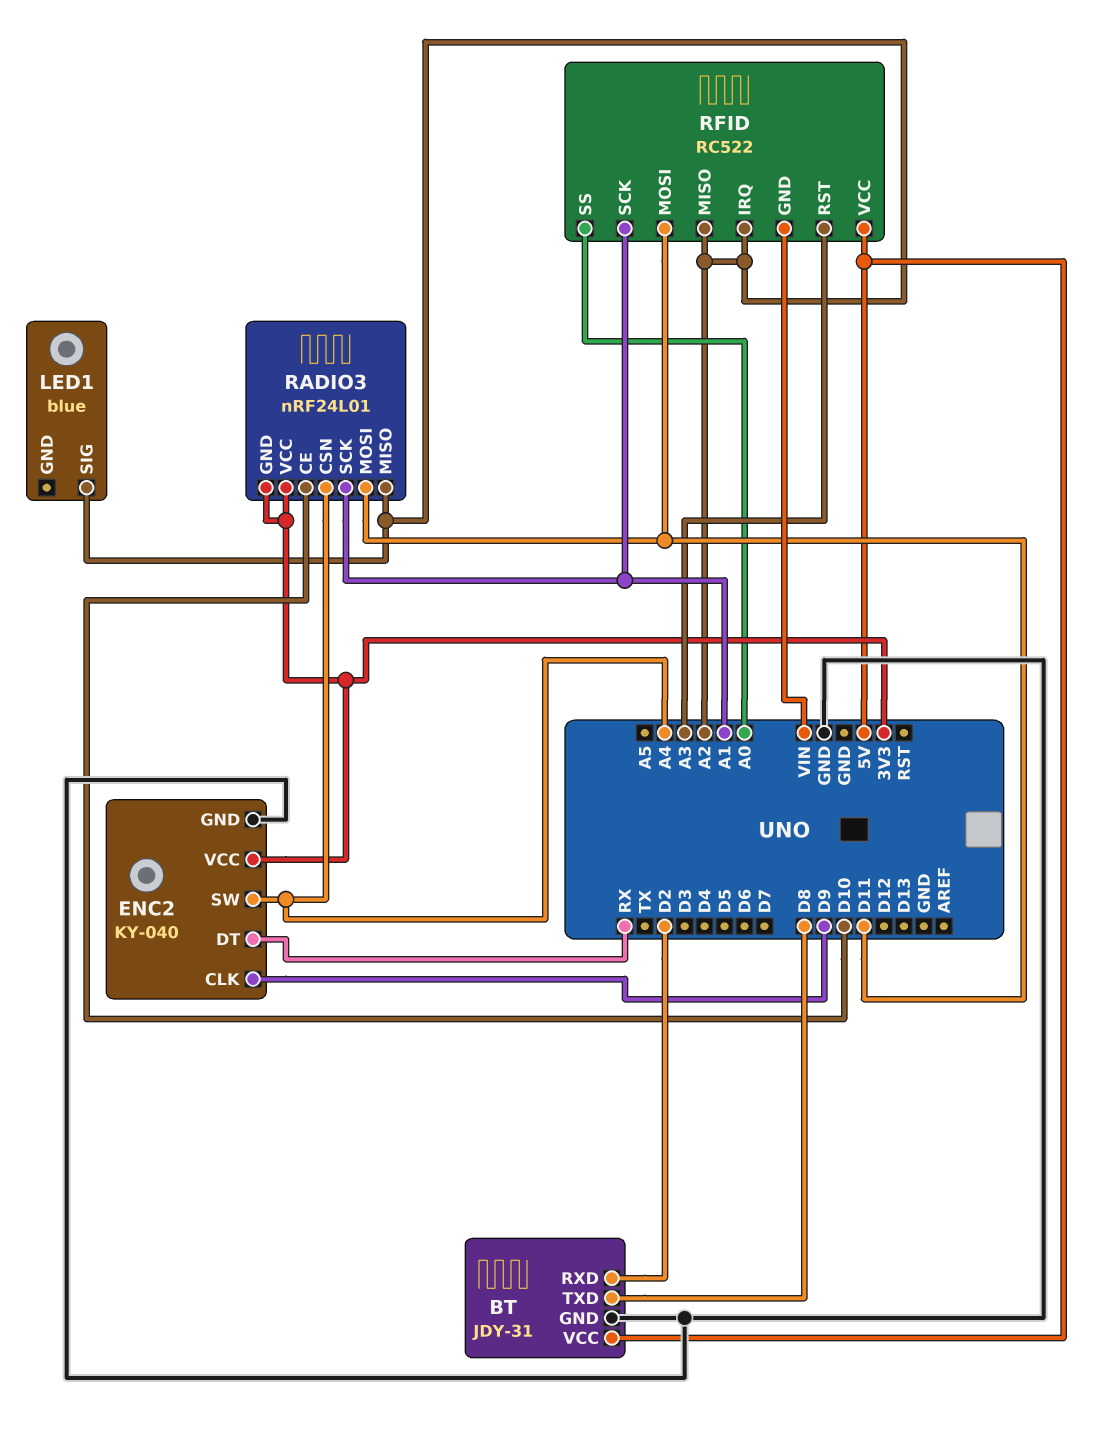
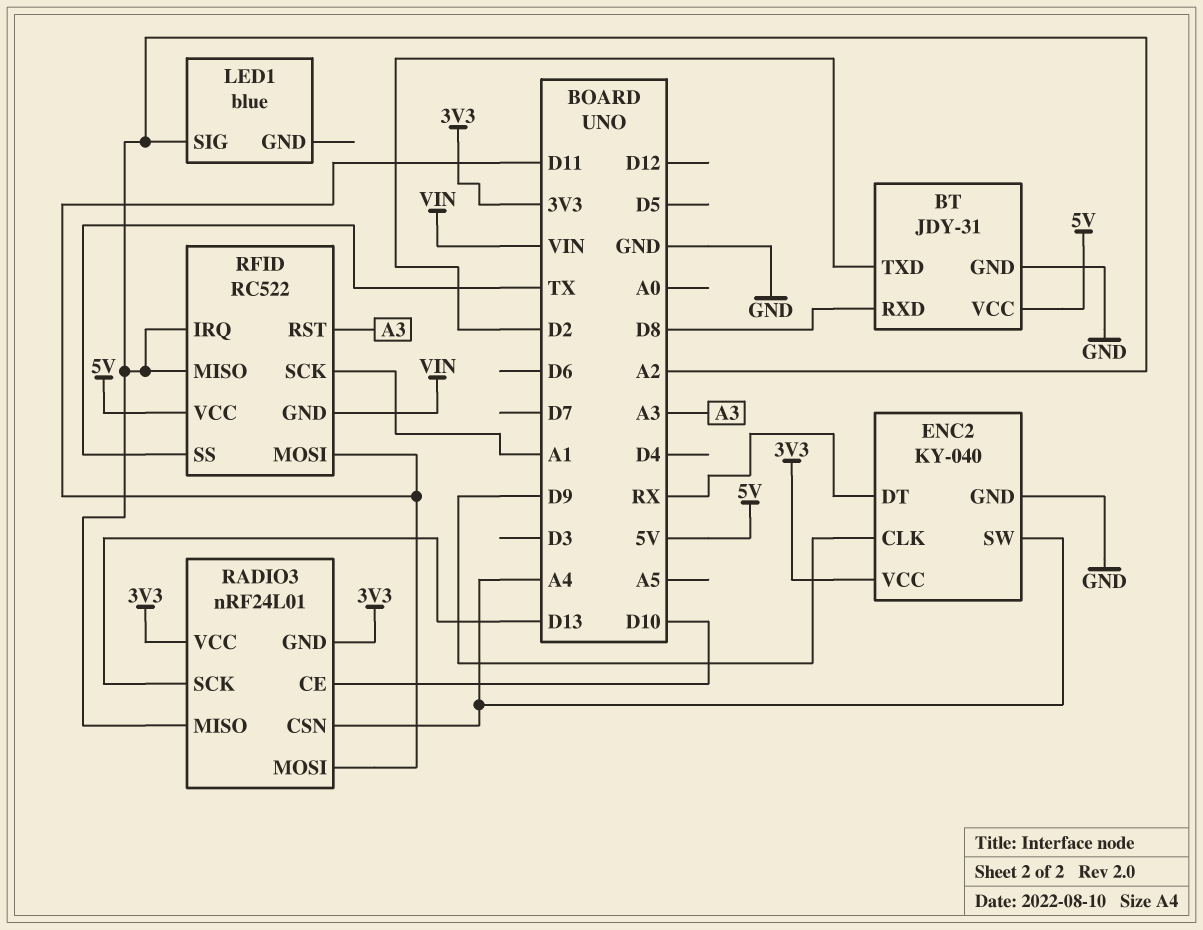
BT pin RXD: D2 -> D8
BT pin TXD: D8 -> D2
RADIO3 pin SCK: A1 -> D13
RFID pin SS: A0 -> TX

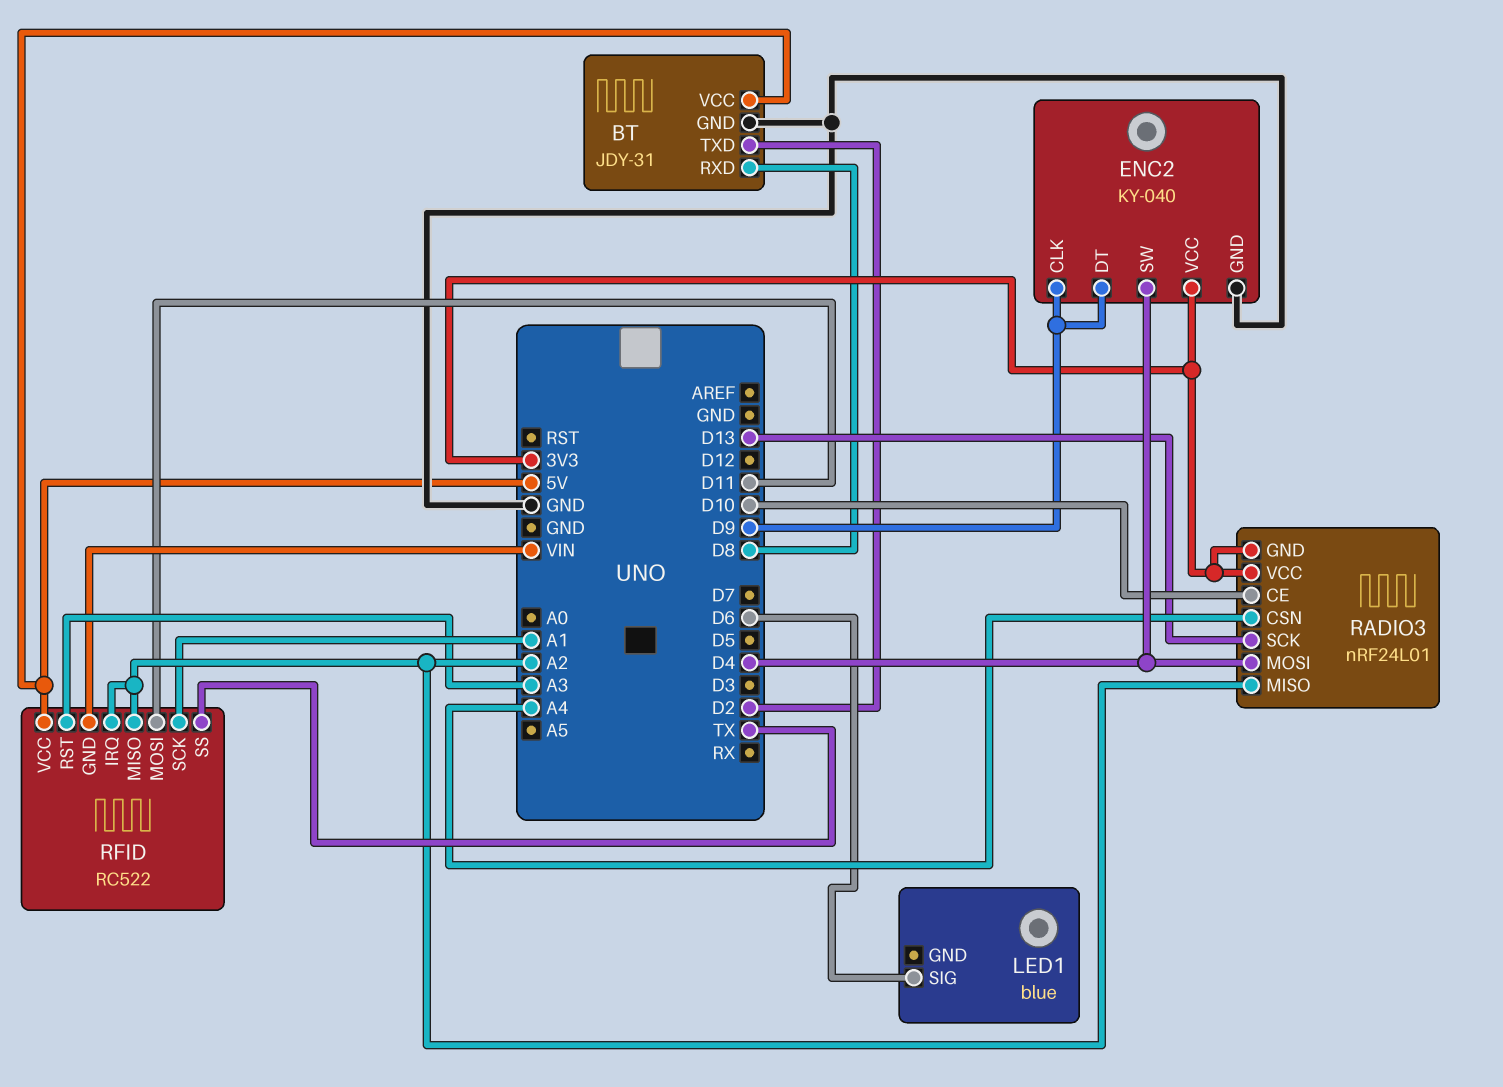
ENC2 pin DT: RX -> D9
ENC2 pin SW: A4 -> D4
LED1 pin SIG: A2 -> D6
RADIO3 pin MOSI: D11 -> D4

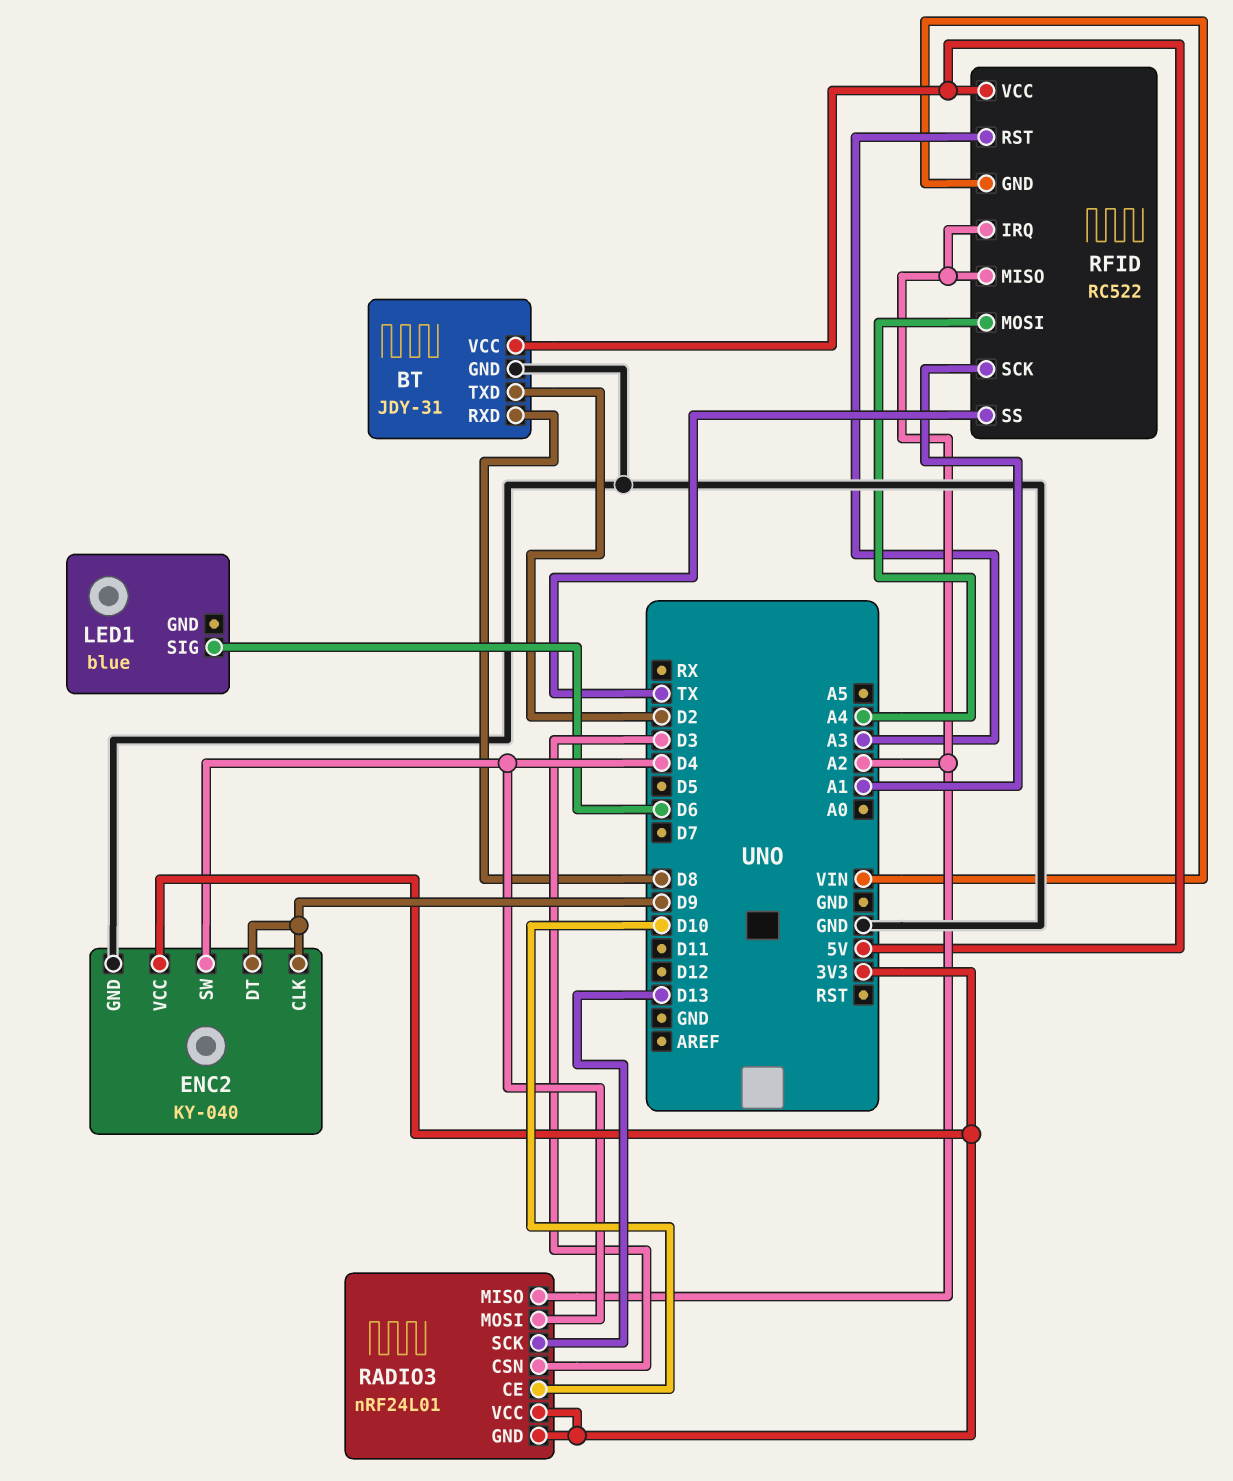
RADIO3 pin CSN: A4 -> D3
RFID pin MOSI: D11 -> A4

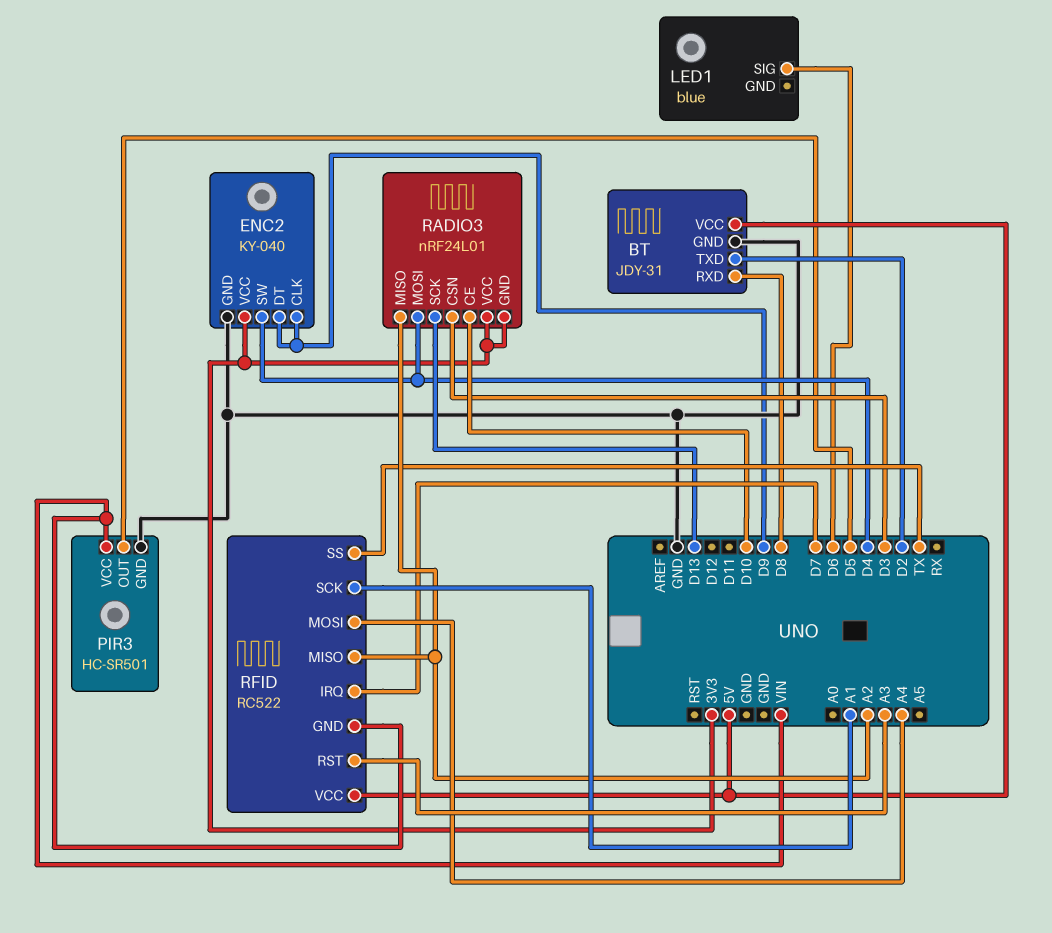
PIR3: none -> HC-SR501
PIR3 pin GND: none -> GND
PIR3 pin OUT: none -> D5
PIR3 pin VCC: none -> VIN
RFID pin IRQ: A2 -> D7

